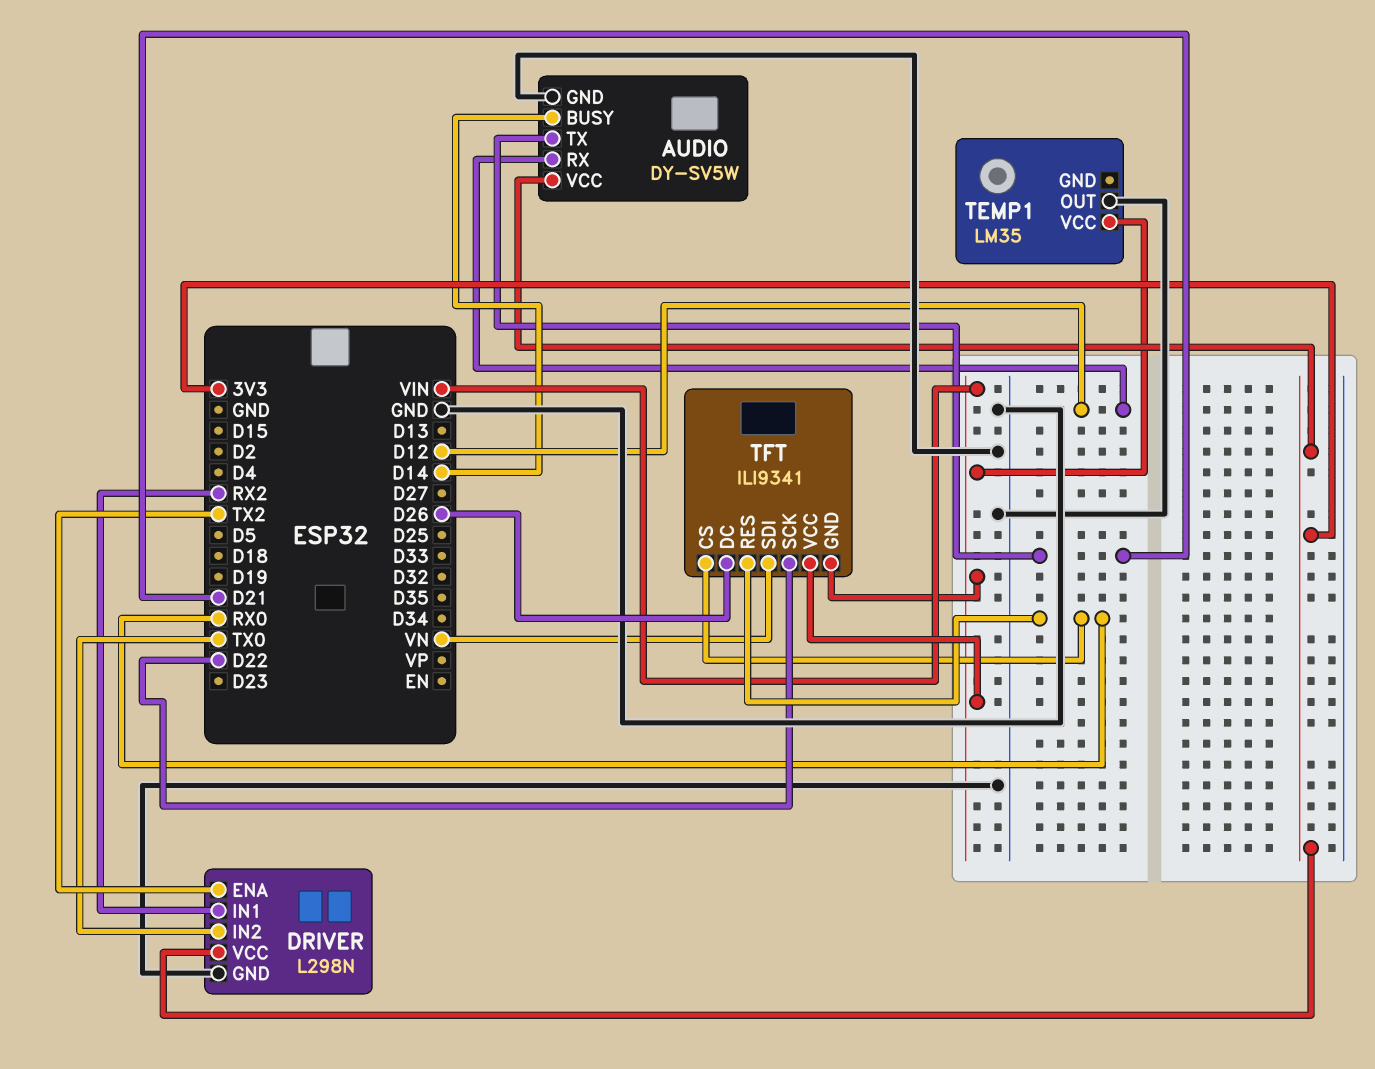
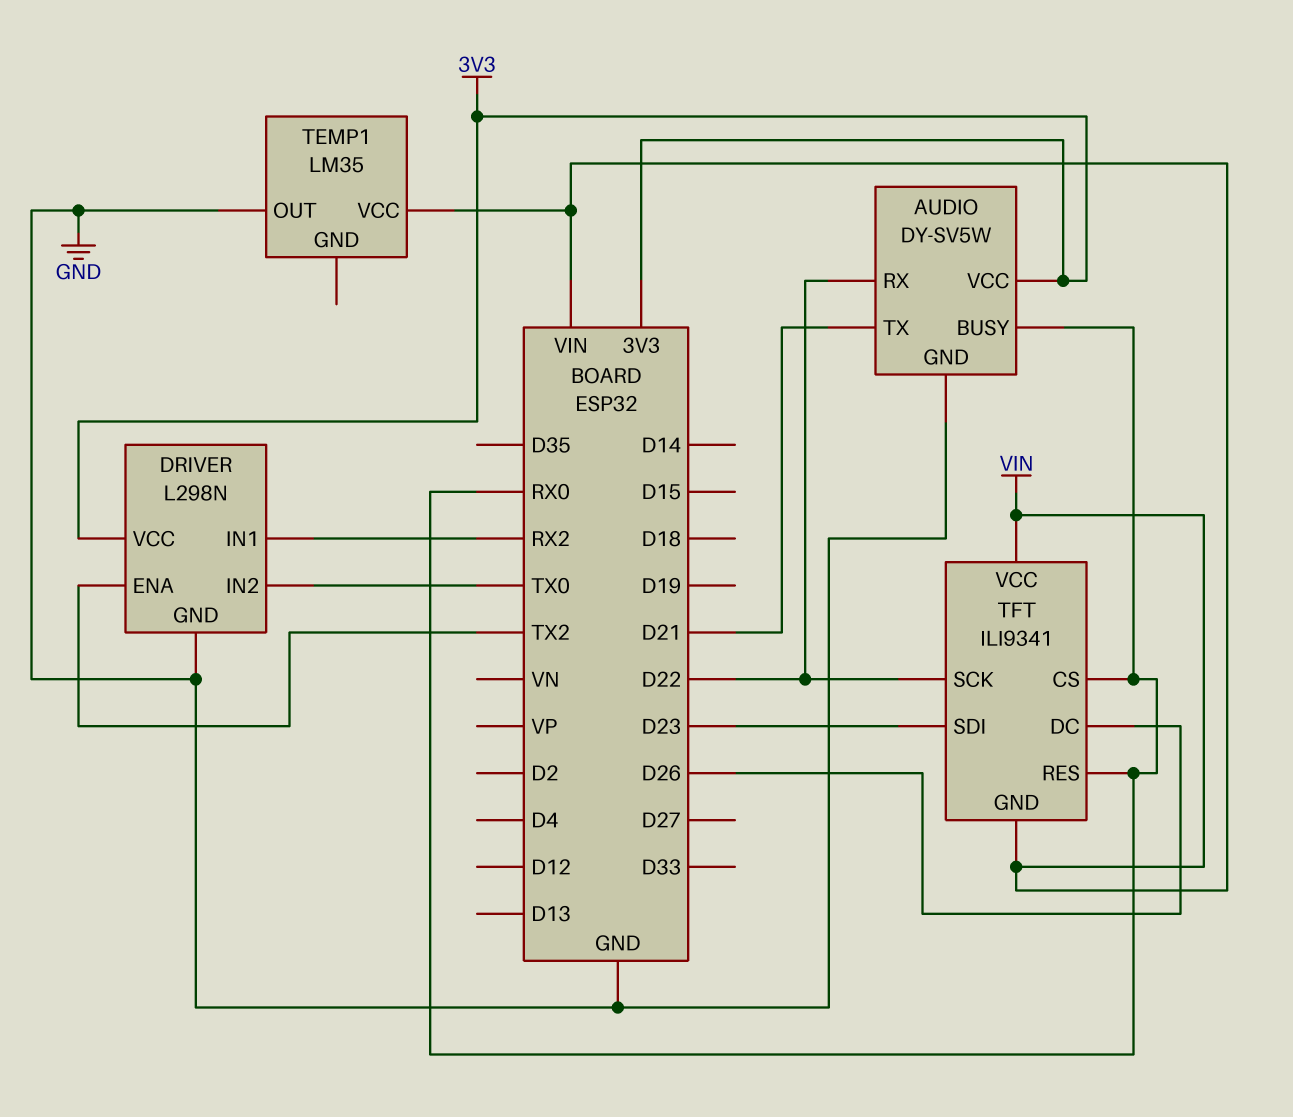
AUDIO pin BUSY: D14 -> RX0
AUDIO pin RX: D12 -> D22
TFT pin SDI: VN -> D23

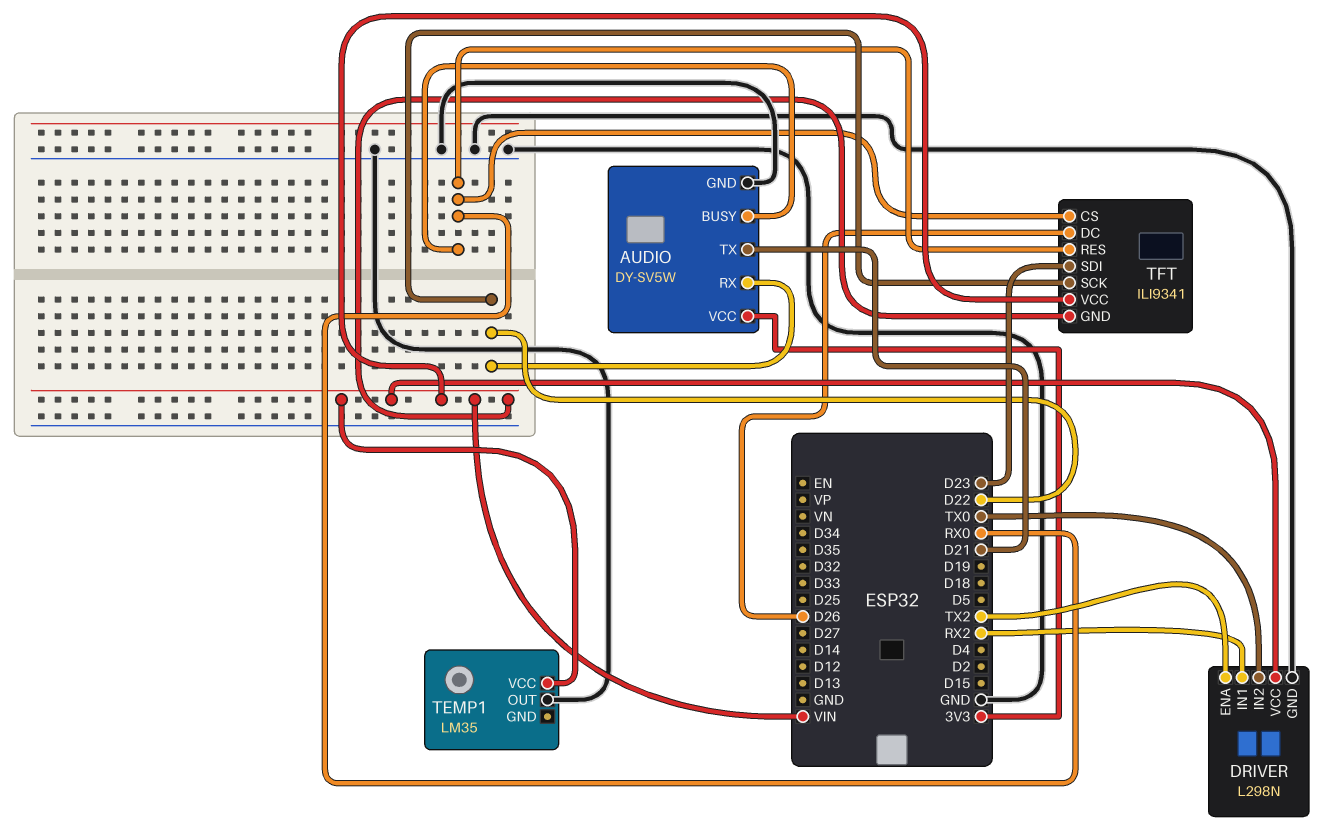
DRIVER pin VCC: 3V3 -> VIN

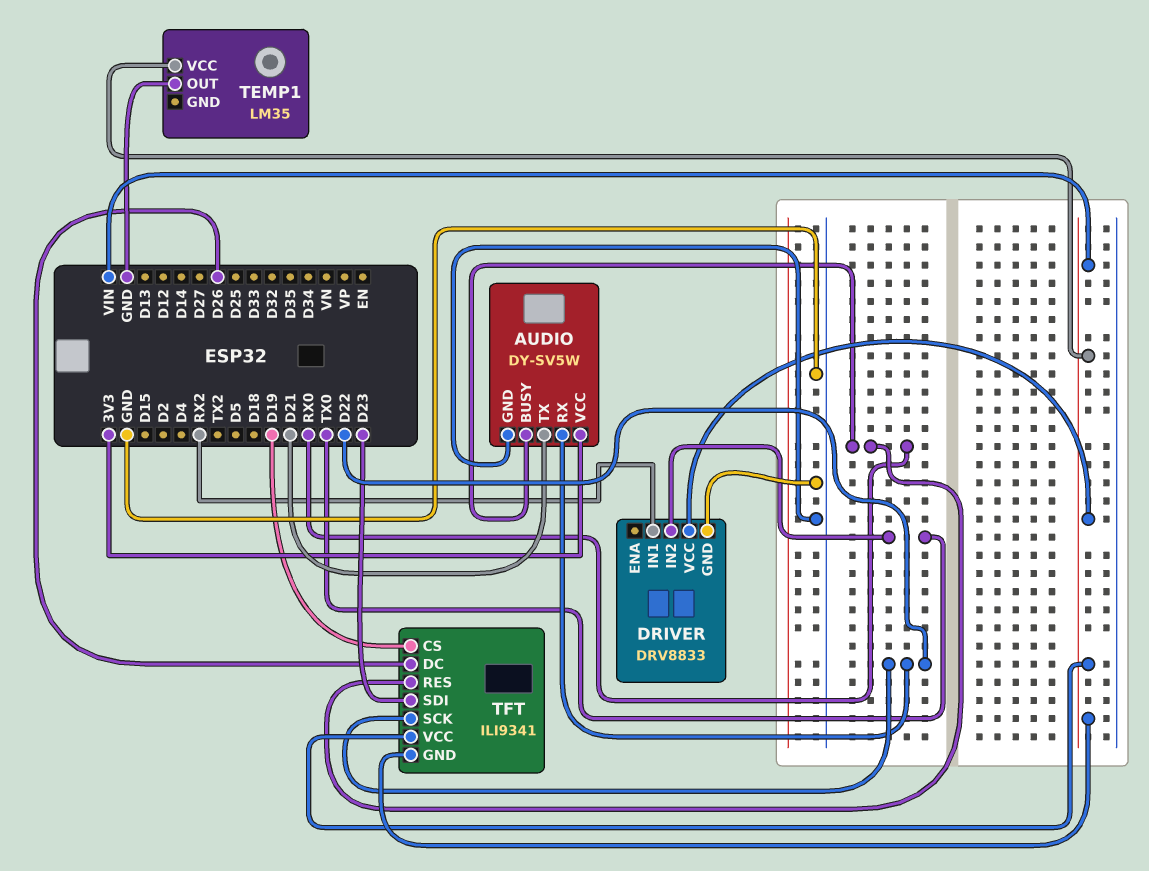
DRIVER: L298N -> DRV8833
DRIVER pin ENA: TX2 -> none
TFT pin CS: RX0 -> D19

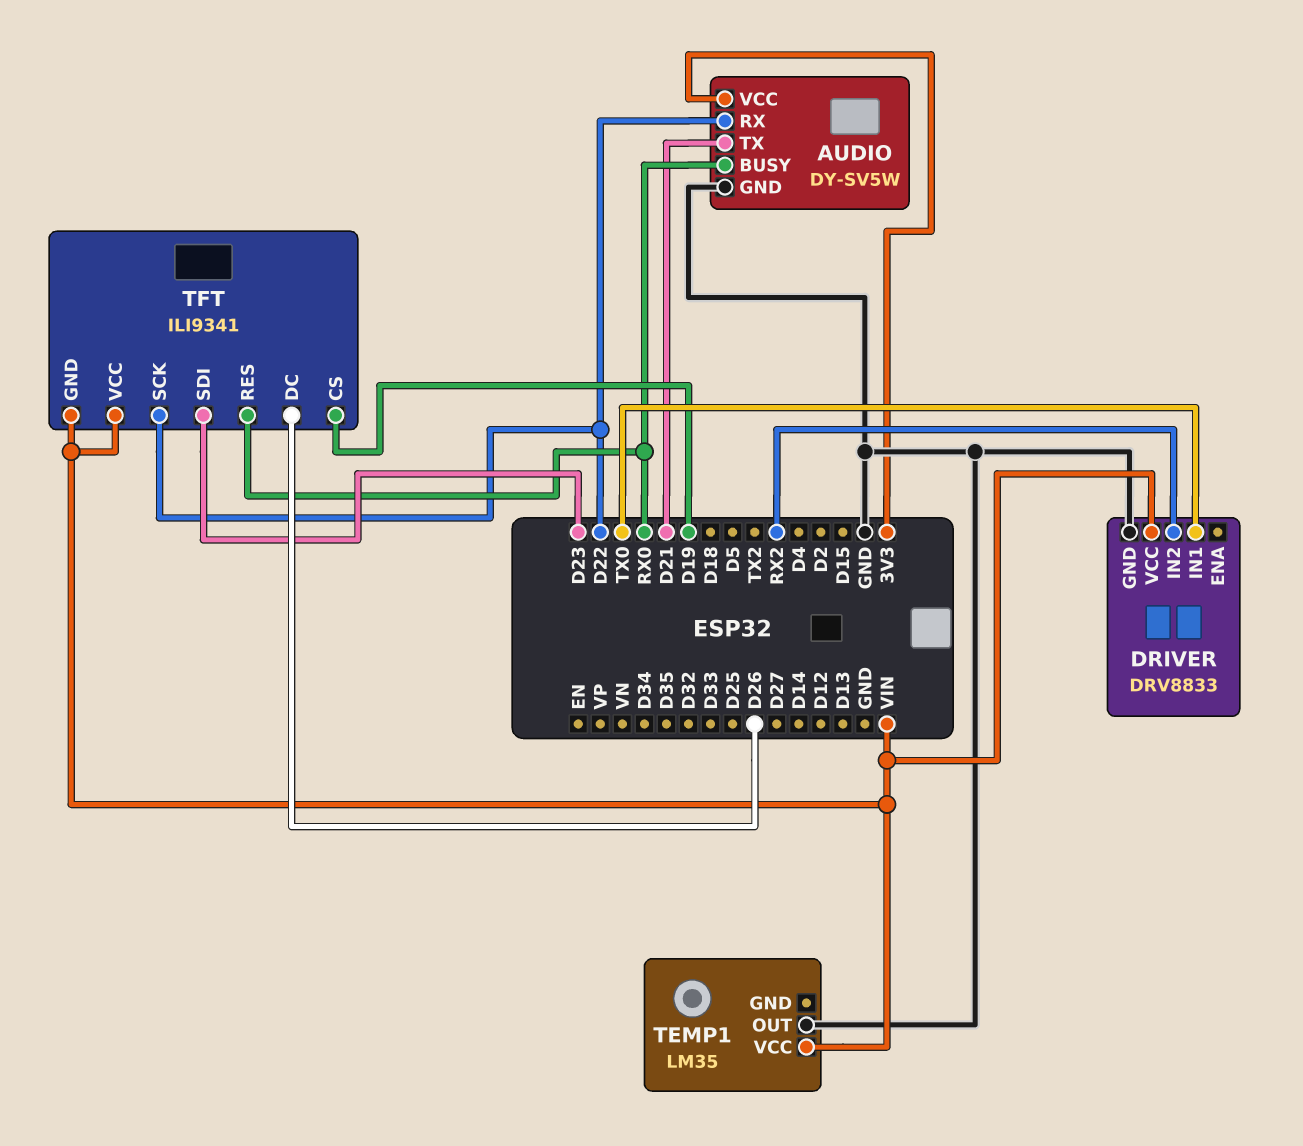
DRIVER pin IN1: RX2 -> TX0
DRIVER pin IN2: TX0 -> RX2

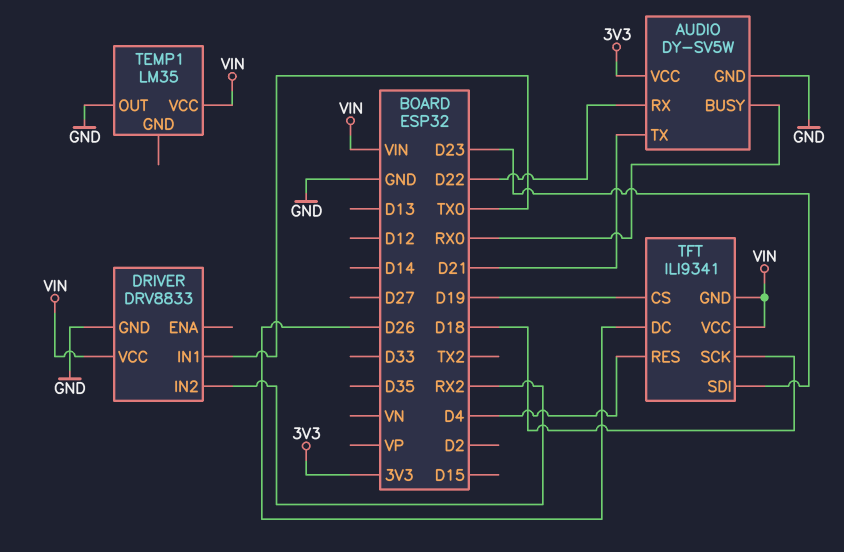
TFT pin RES: RX0 -> D4
TFT pin SCK: D22 -> D18

